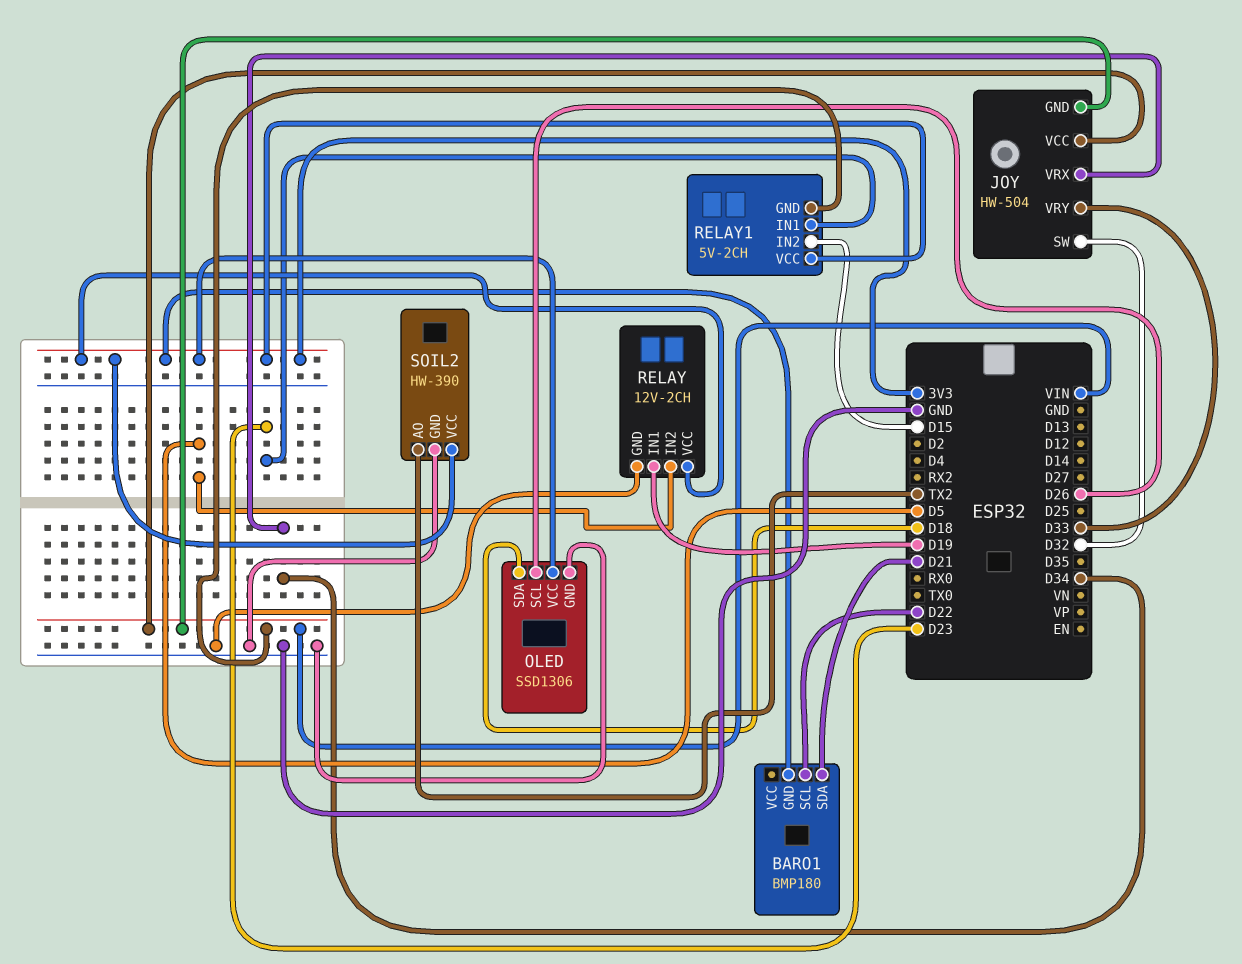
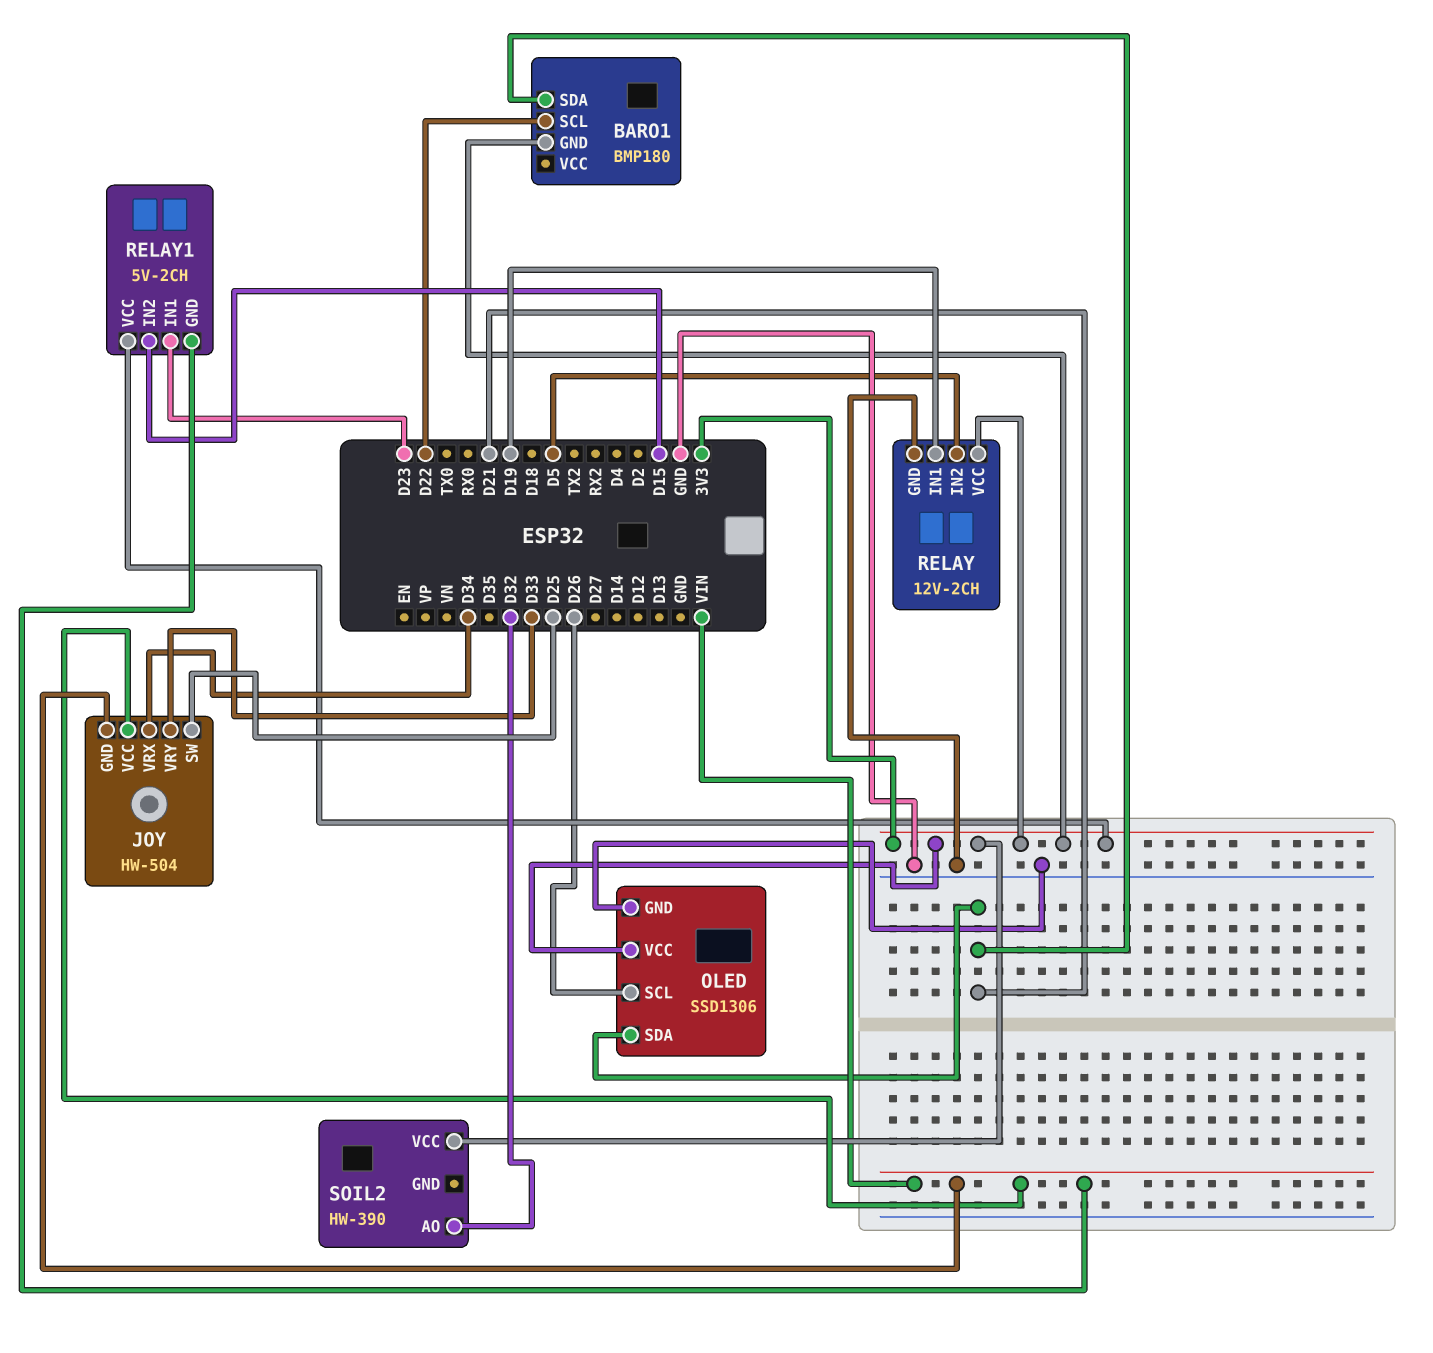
JOY pin SW: D32 -> D25
OLED pin SDA: D18 -> D21
SOIL2 pin AO: TX2 -> D32
SOIL2 pin GND: GND -> none

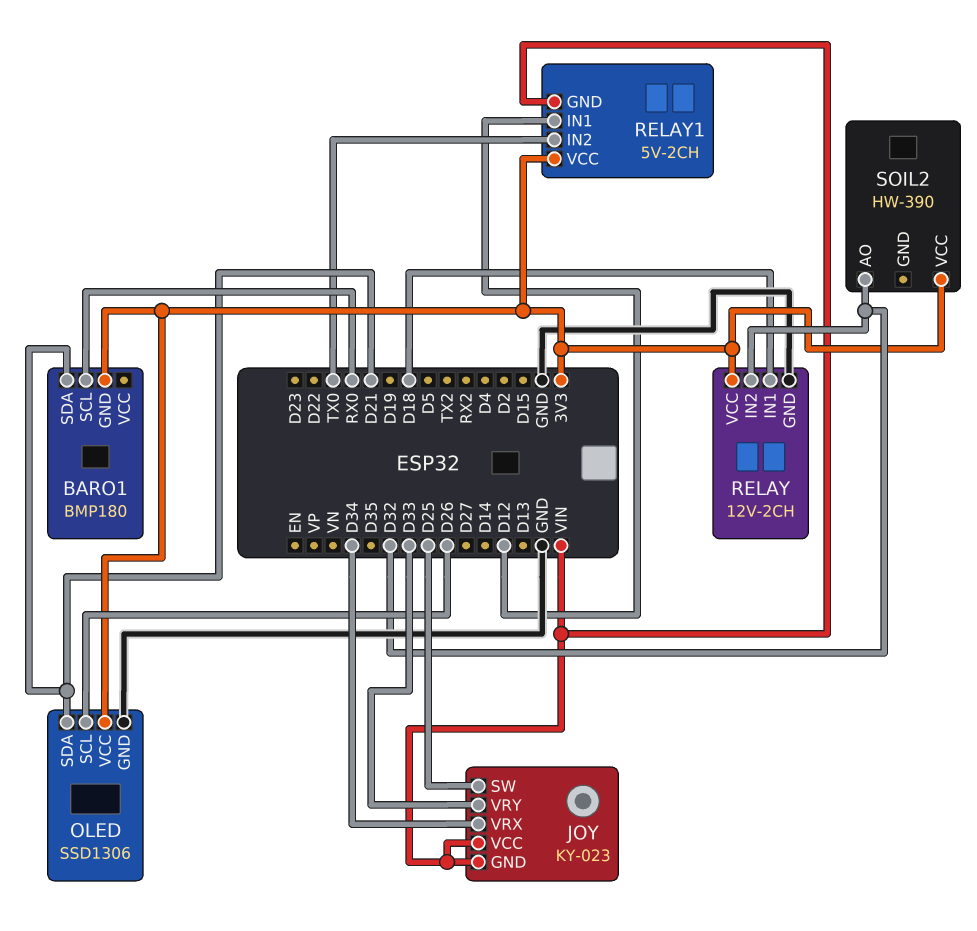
BARO1 pin SCL: D22 -> RX0
JOY: HW-504 -> KY-023
RELAY pin IN1: D19 -> D18
RELAY pin IN2: D5 -> D32
RELAY1 pin IN1: D23 -> D12
RELAY1 pin IN2: D15 -> TX0

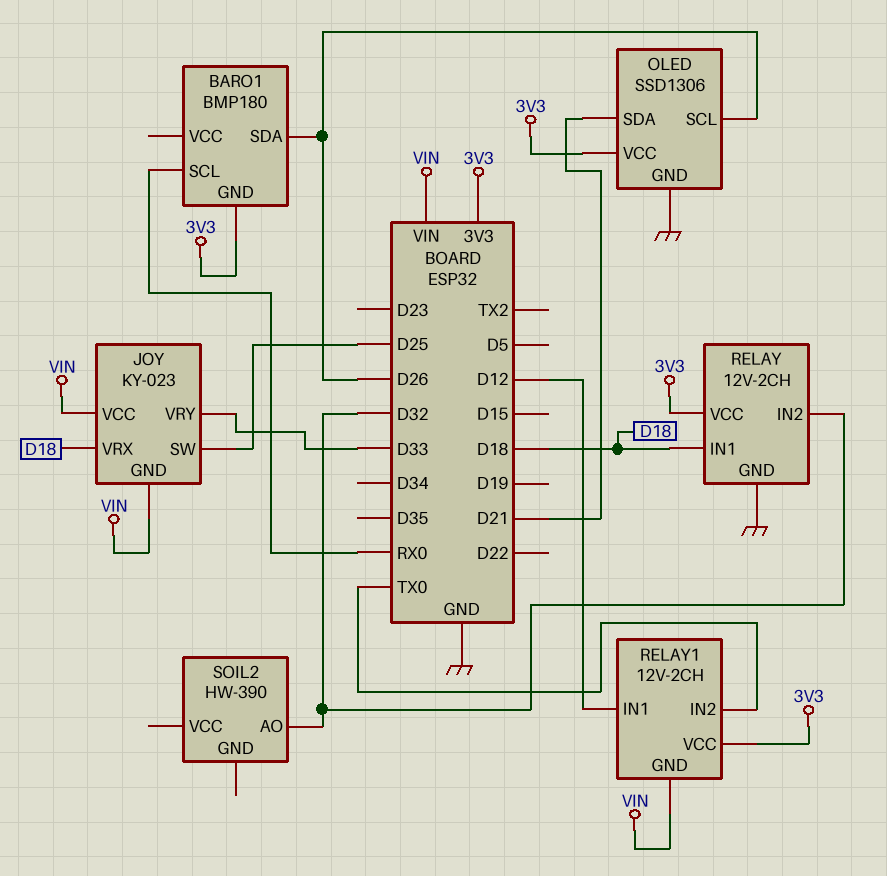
BARO1 pin SDA: D21 -> D26
JOY pin VRX: D34 -> D18
RELAY1: 5V-2CH -> 12V-2CH
SOIL2 pin VCC: 3V3 -> none

